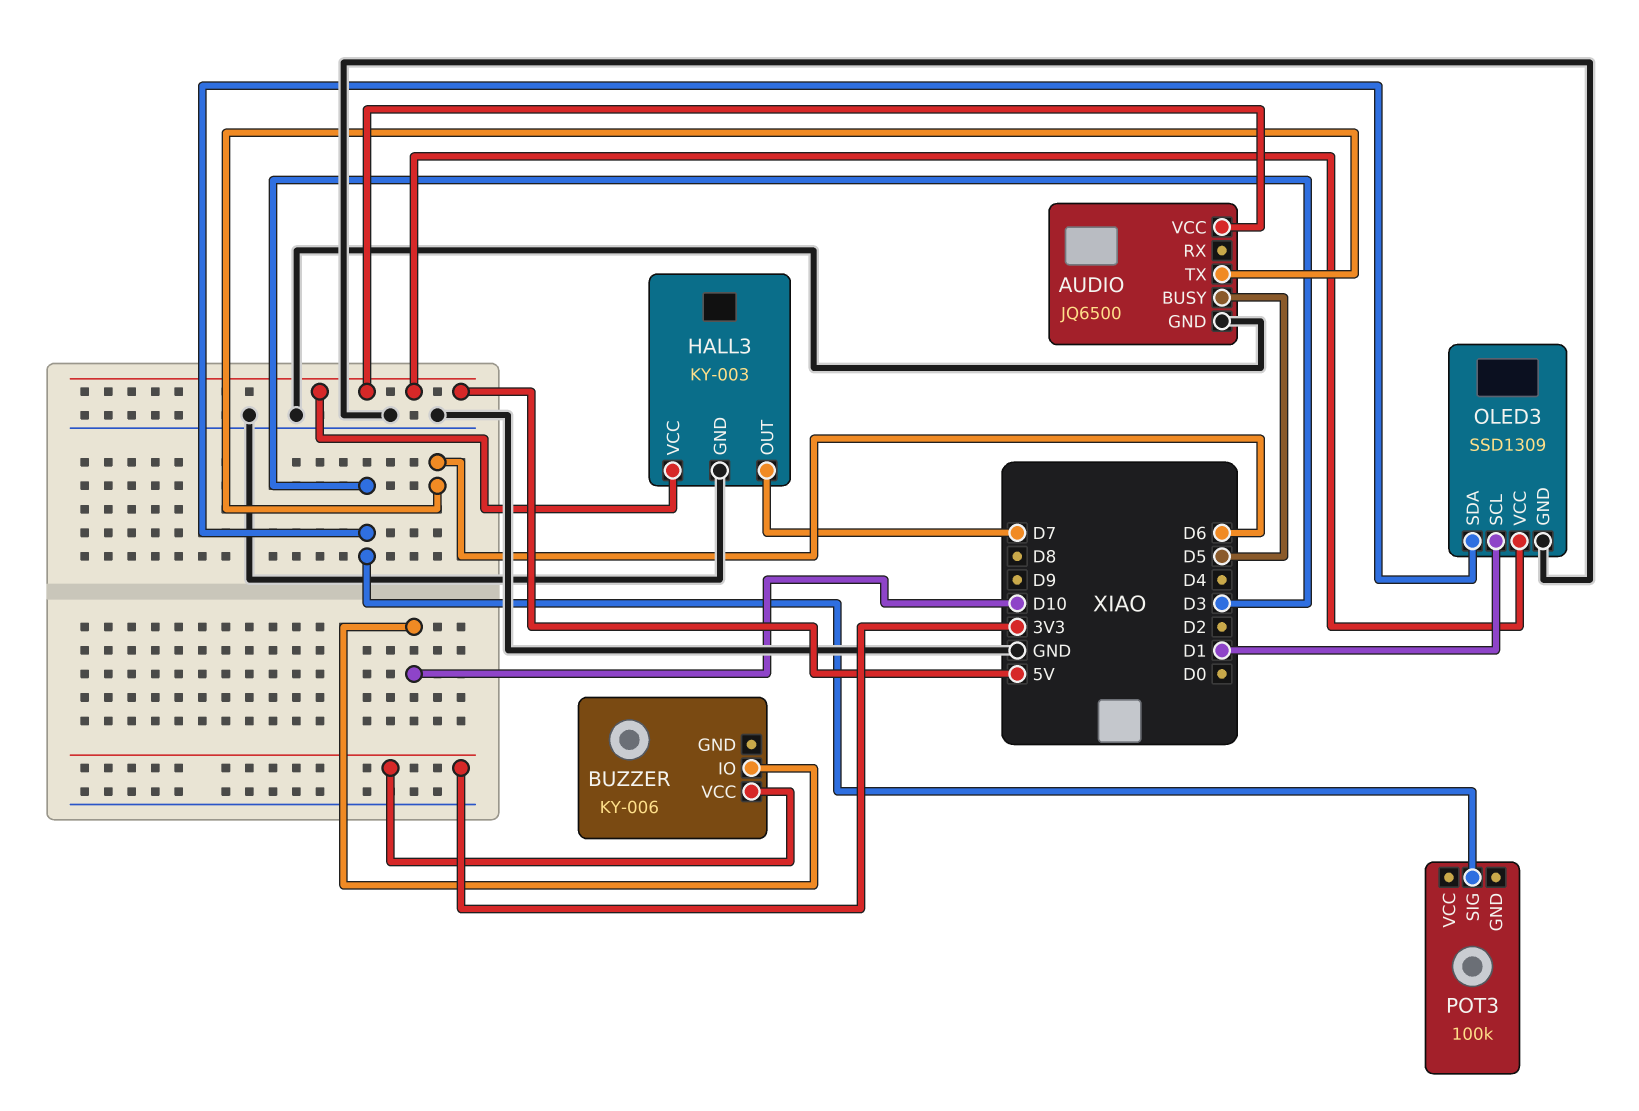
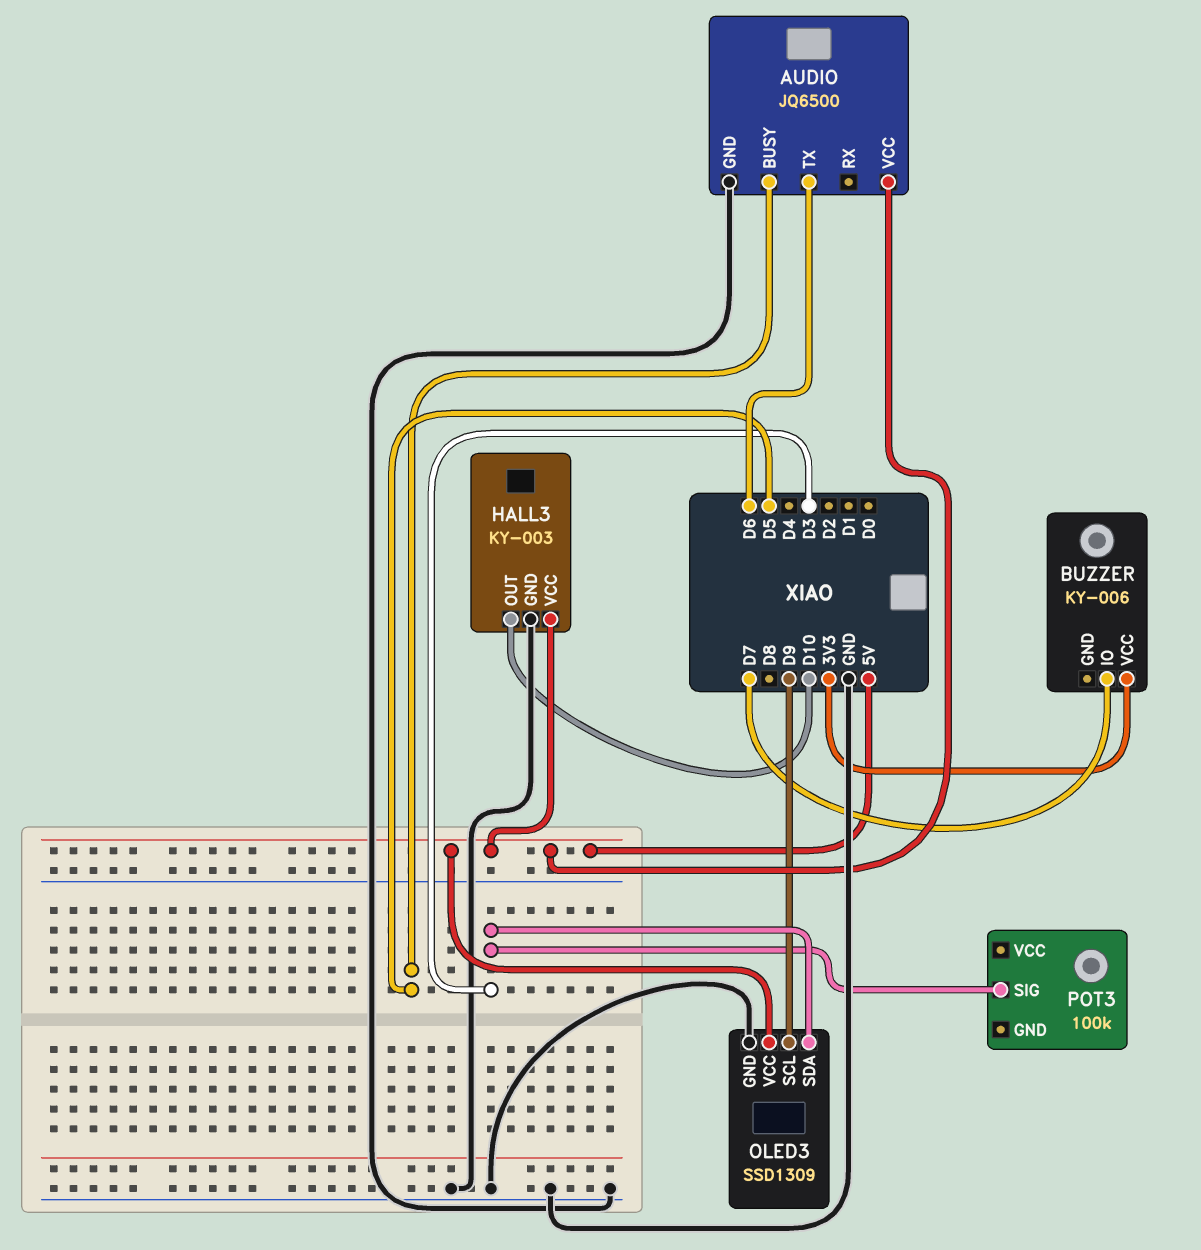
BUZZER pin IO: D10 -> D7
HALL3 pin OUT: D7 -> D10
OLED3 pin SCL: D1 -> D9

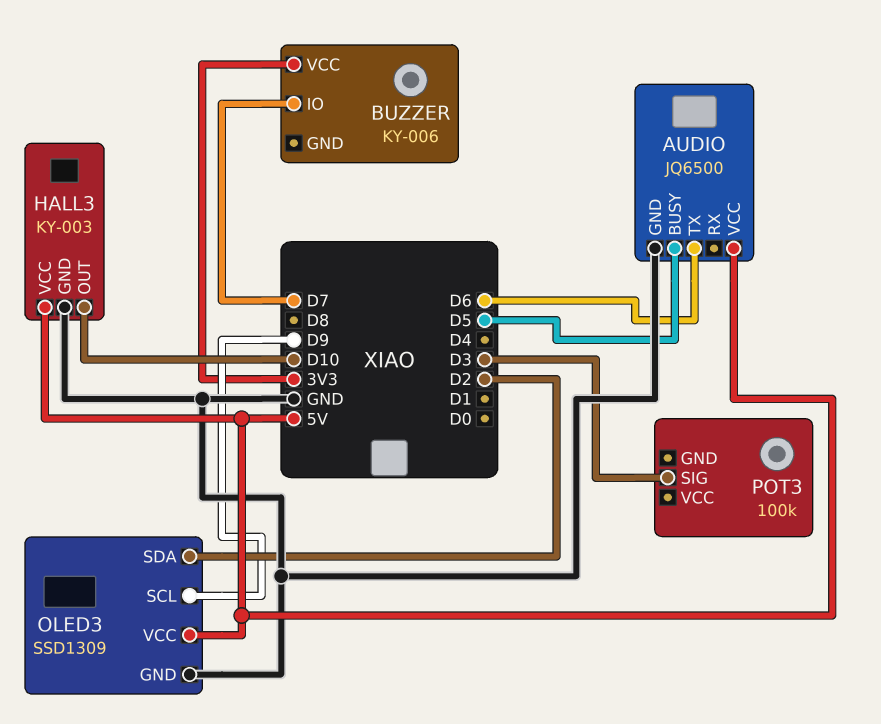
OLED3 pin SDA: D3 -> D2

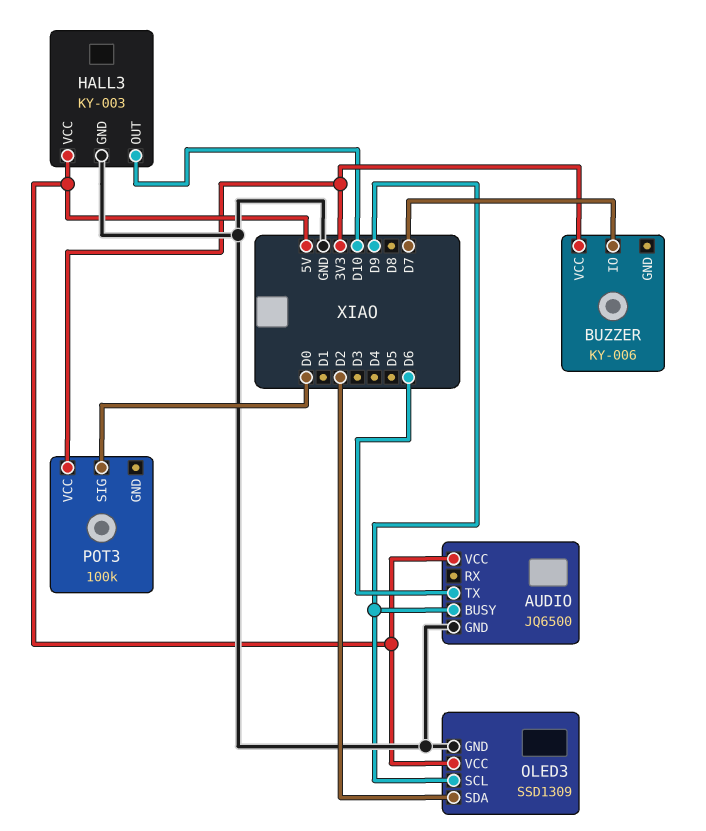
AUDIO pin BUSY: D5 -> D9
POT3 pin SIG: D3 -> D0
POT3 pin VCC: none -> 3V3

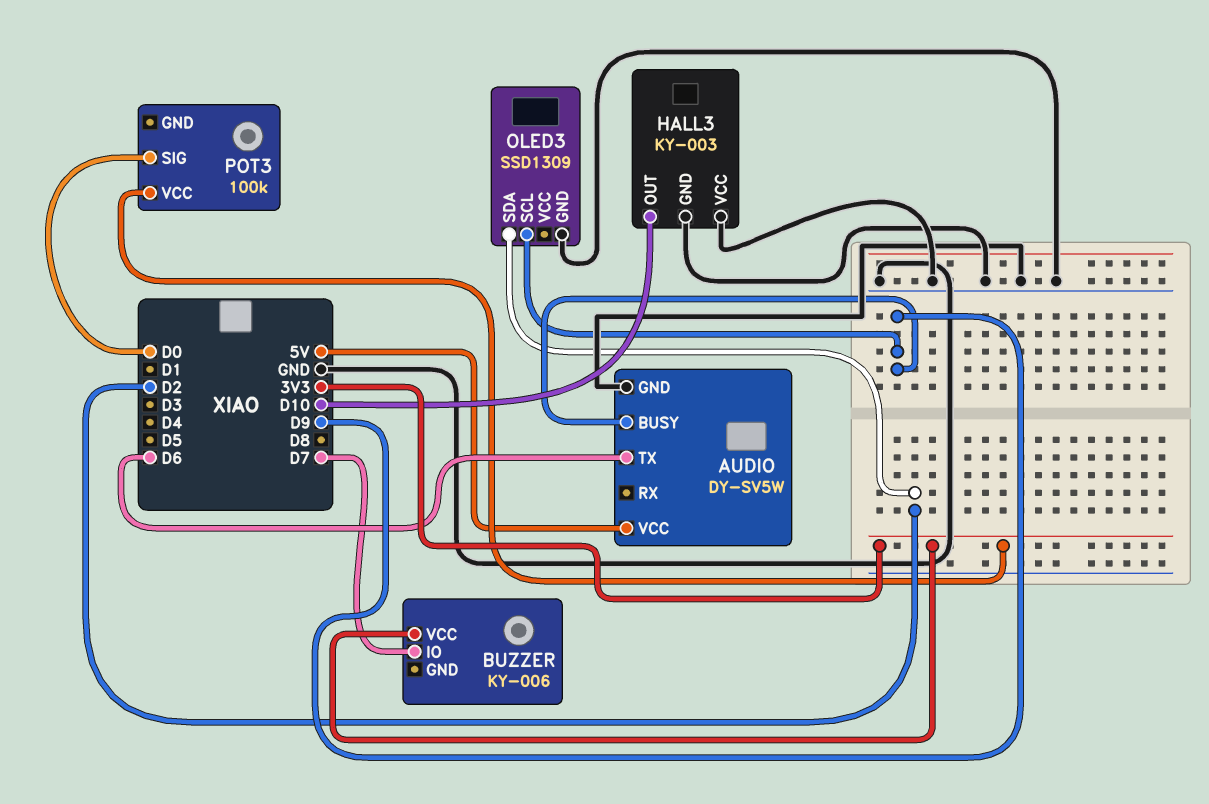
AUDIO: JQ6500 -> DY-SV5W
HALL3 pin VCC: 5V -> GND
OLED3 pin VCC: 5V -> none

